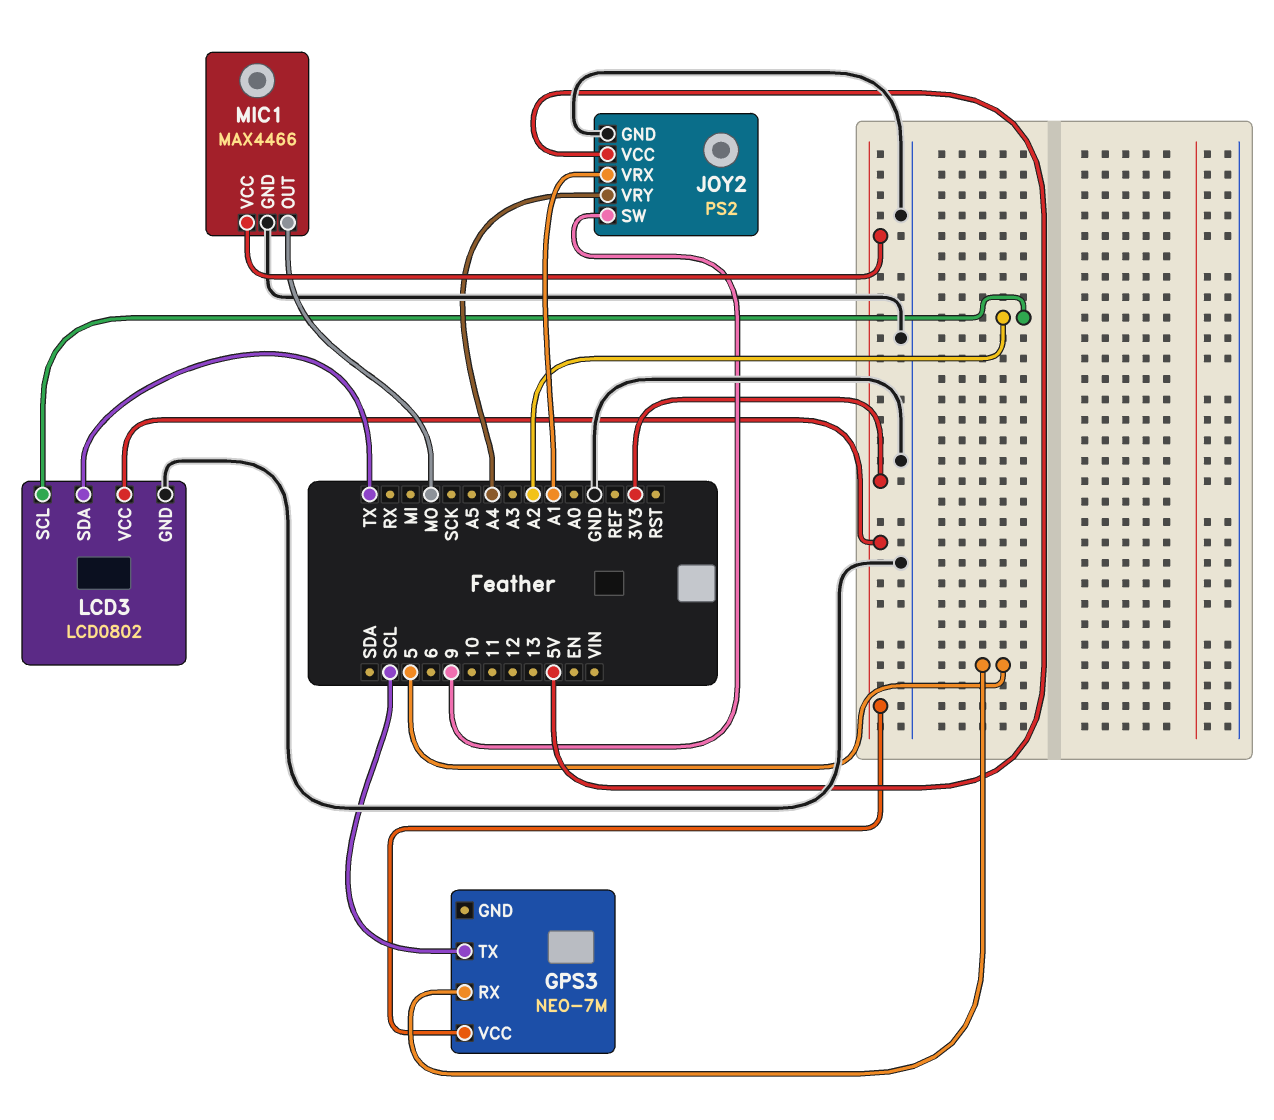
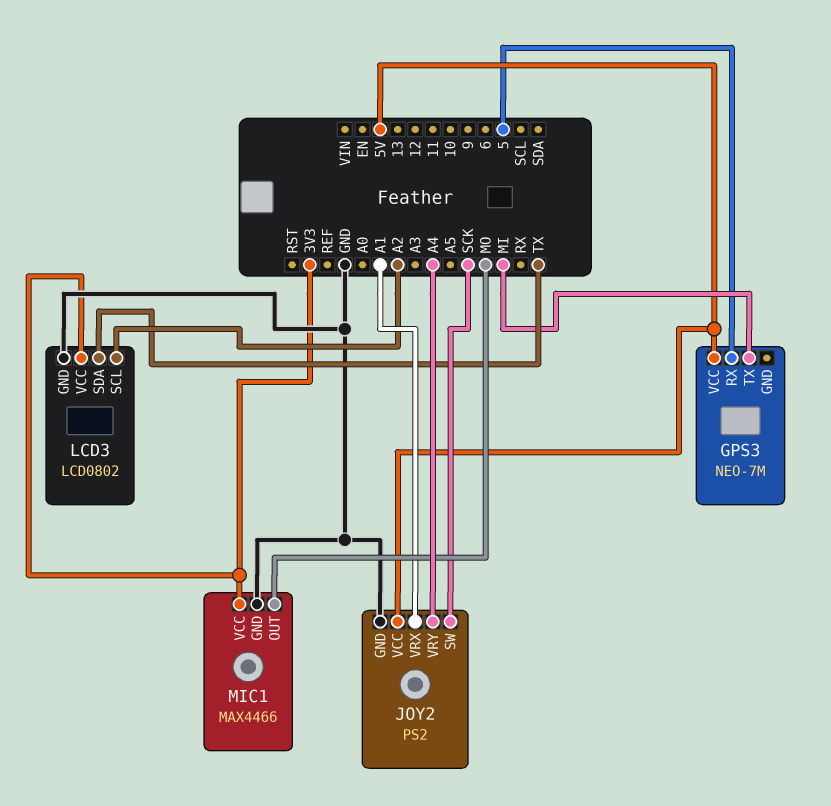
GPS3 pin TX: SCL -> MI
GPS3 pin VCC: 3V3 -> 5V
JOY2 pin SW: 9 -> SCK

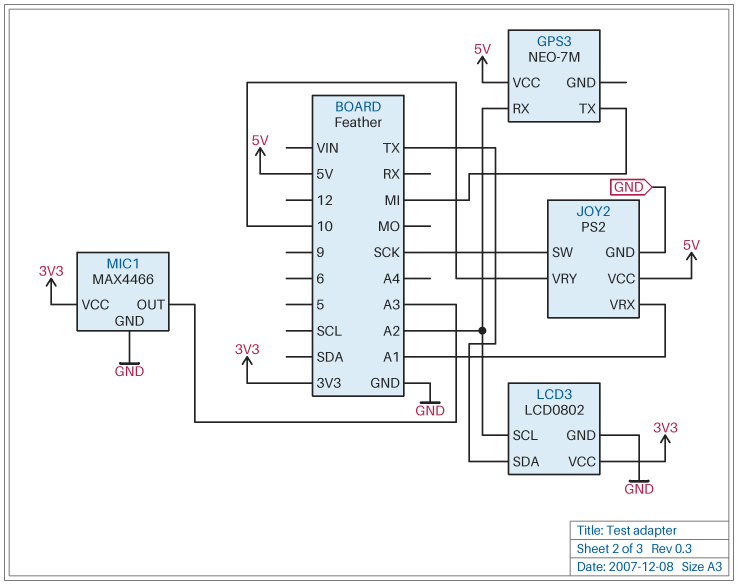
GPS3 pin RX: 5 -> A2
JOY2 pin VRY: A4 -> 10
MIC1 pin OUT: MO -> A3

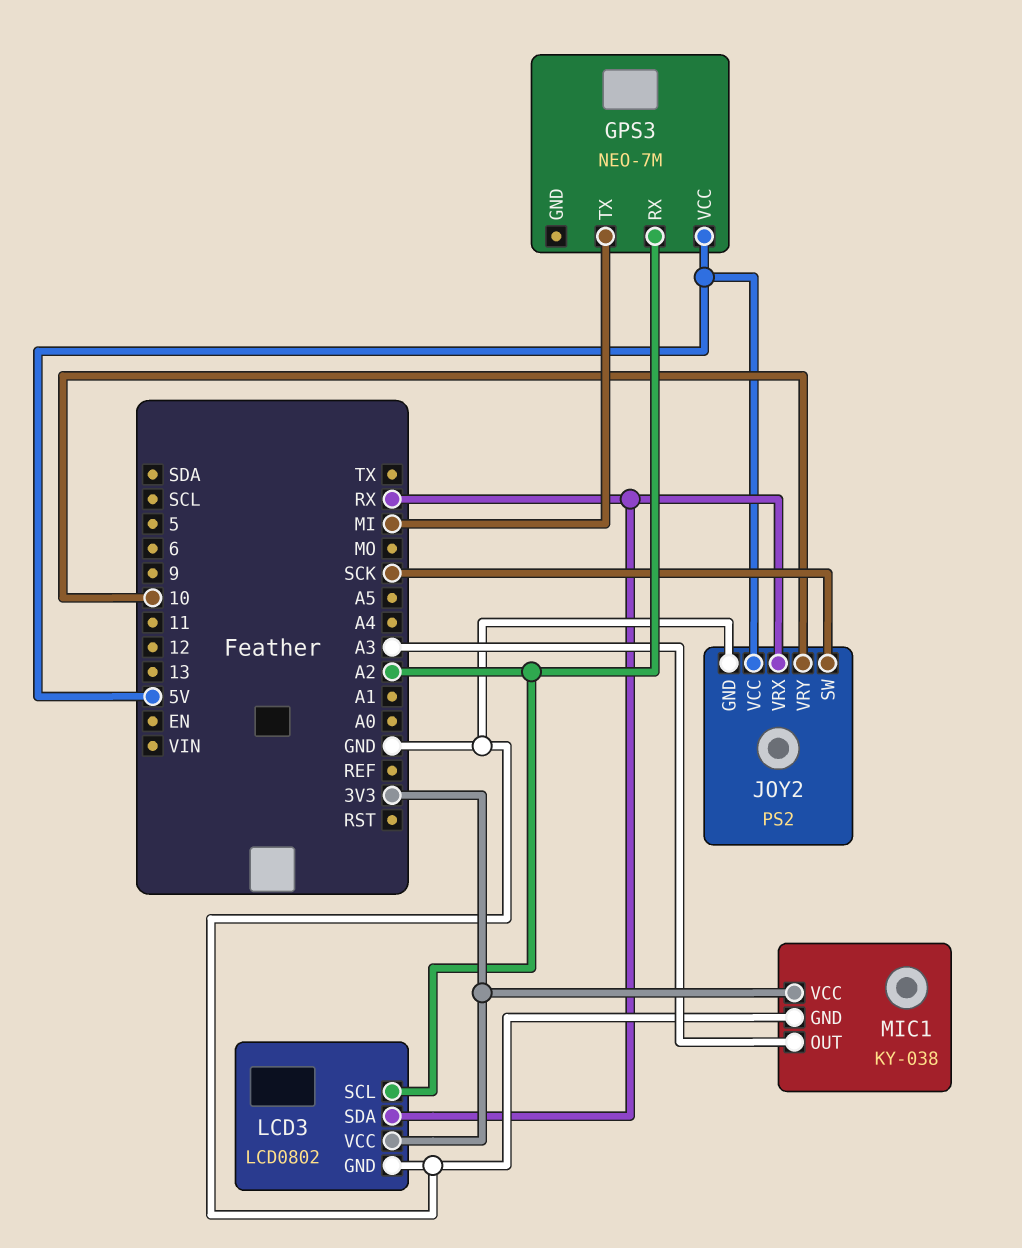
JOY2 pin VRX: A1 -> RX
LCD3 pin SDA: TX -> RX
MIC1: MAX4466 -> KY-038

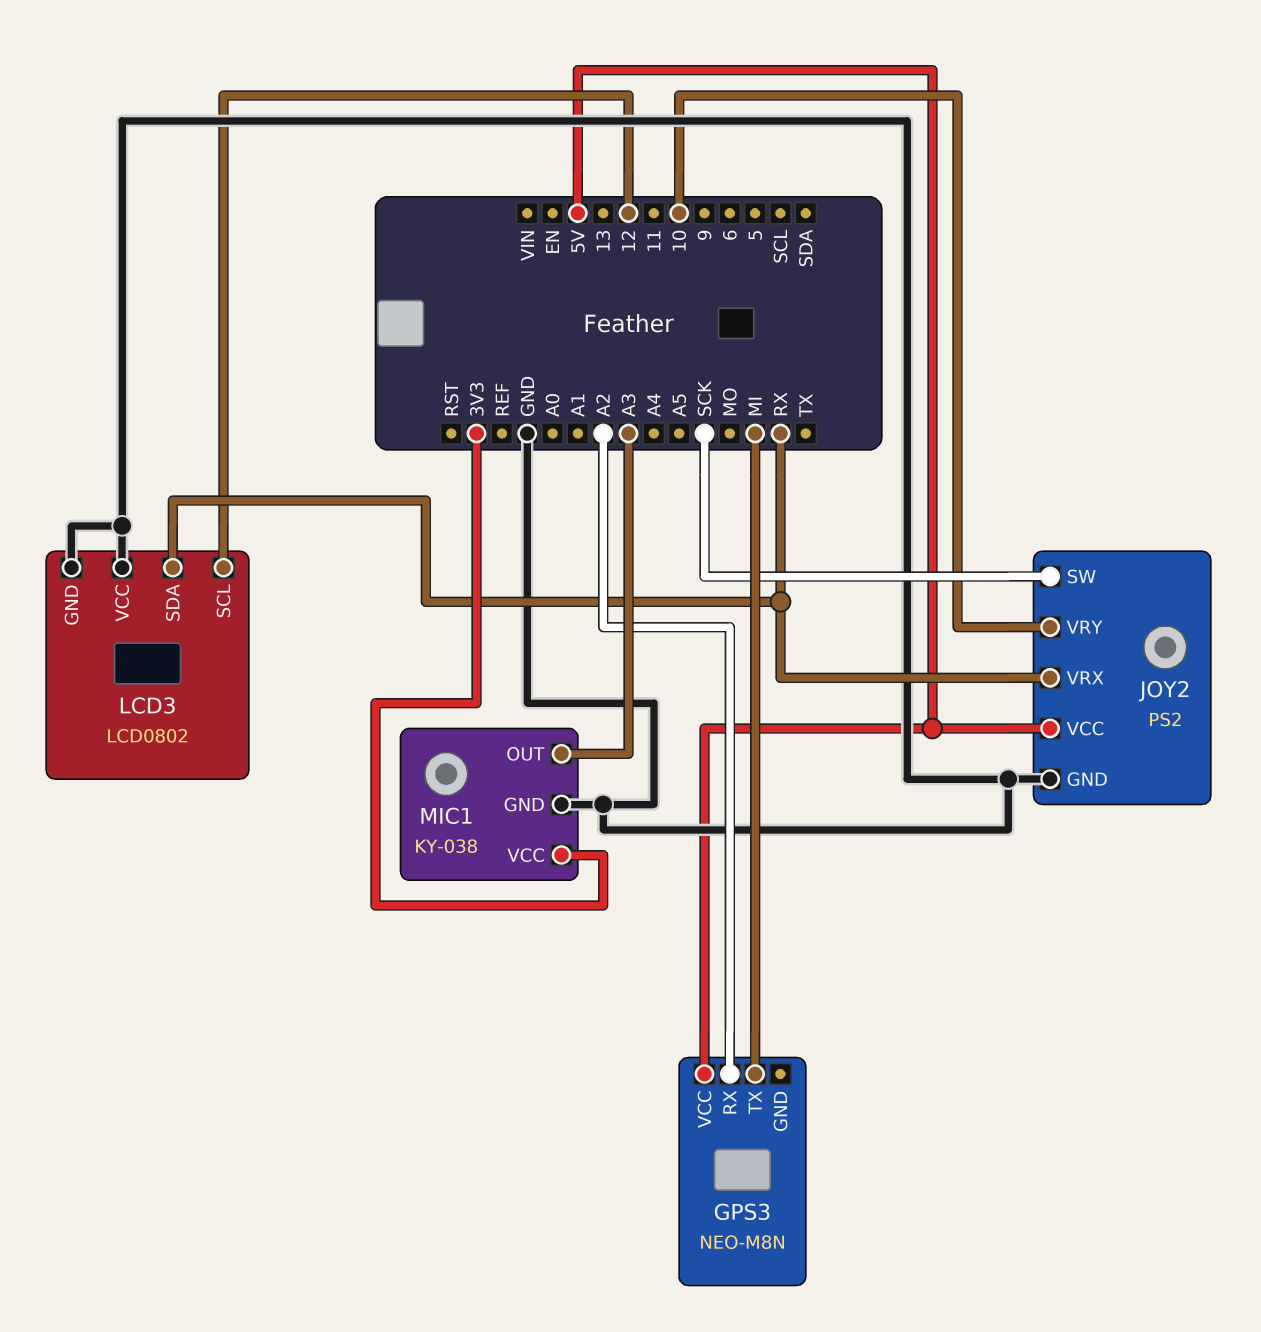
GPS3: NEO-7M -> NEO-M8N
LCD3 pin SCL: A2 -> 12
LCD3 pin VCC: 3V3 -> GND

